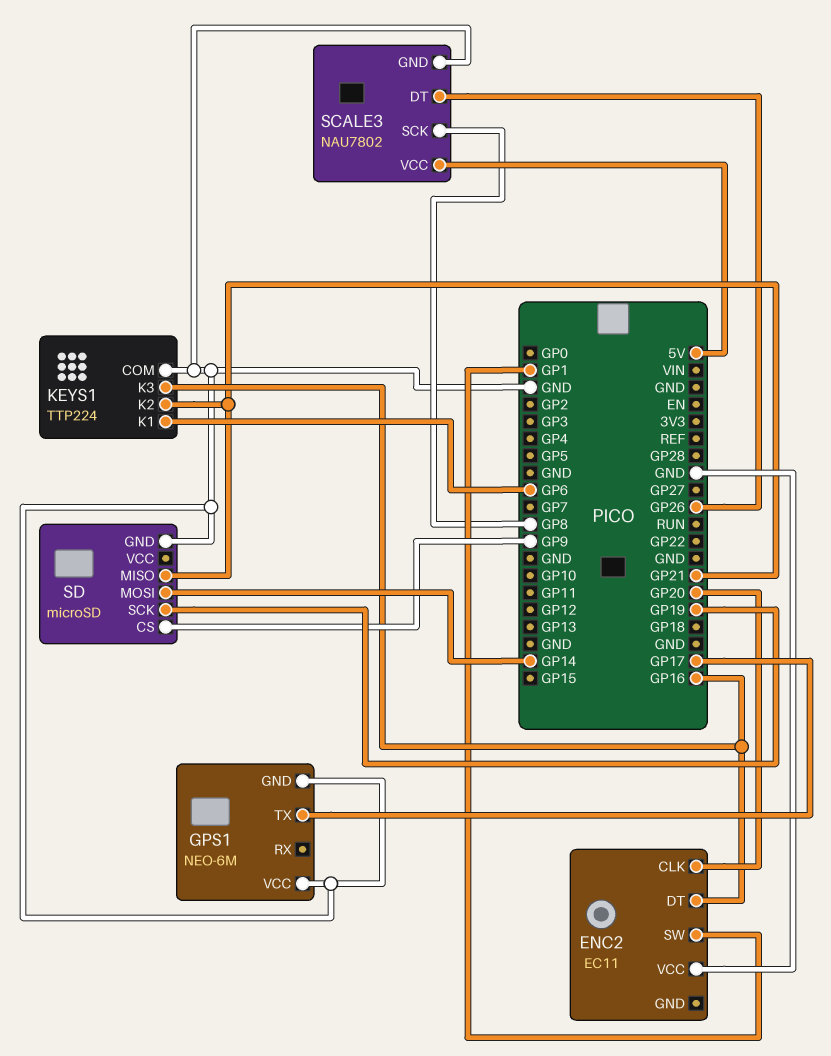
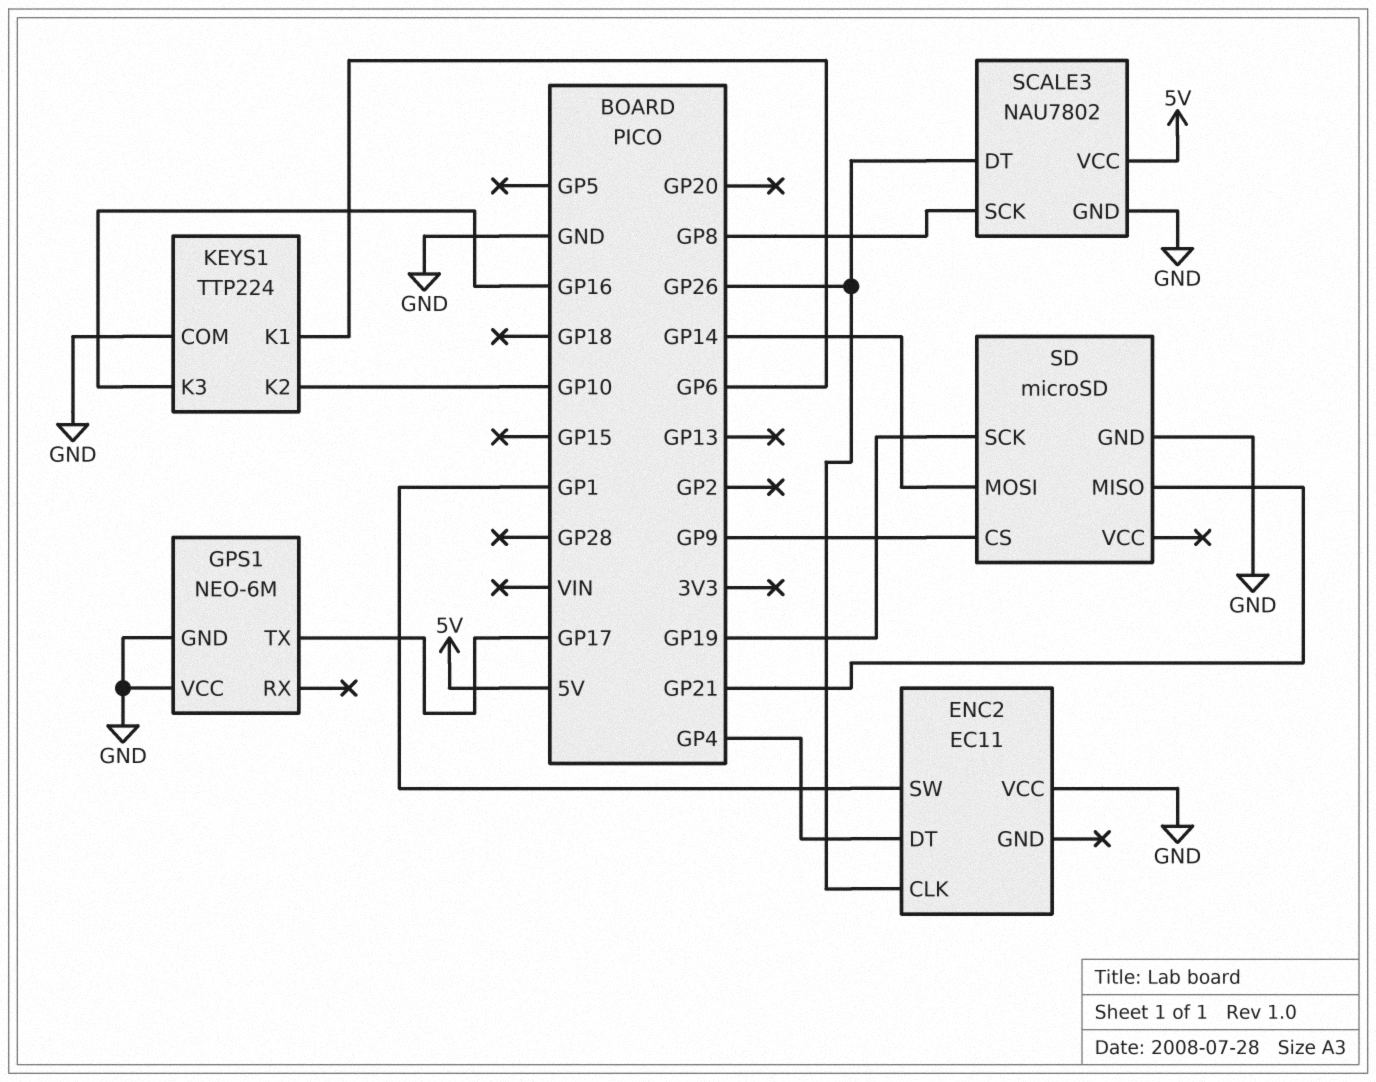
ENC2 pin CLK: GP20 -> GP26
ENC2 pin DT: GP16 -> GP4
KEYS1 pin K2: GP21 -> GP10

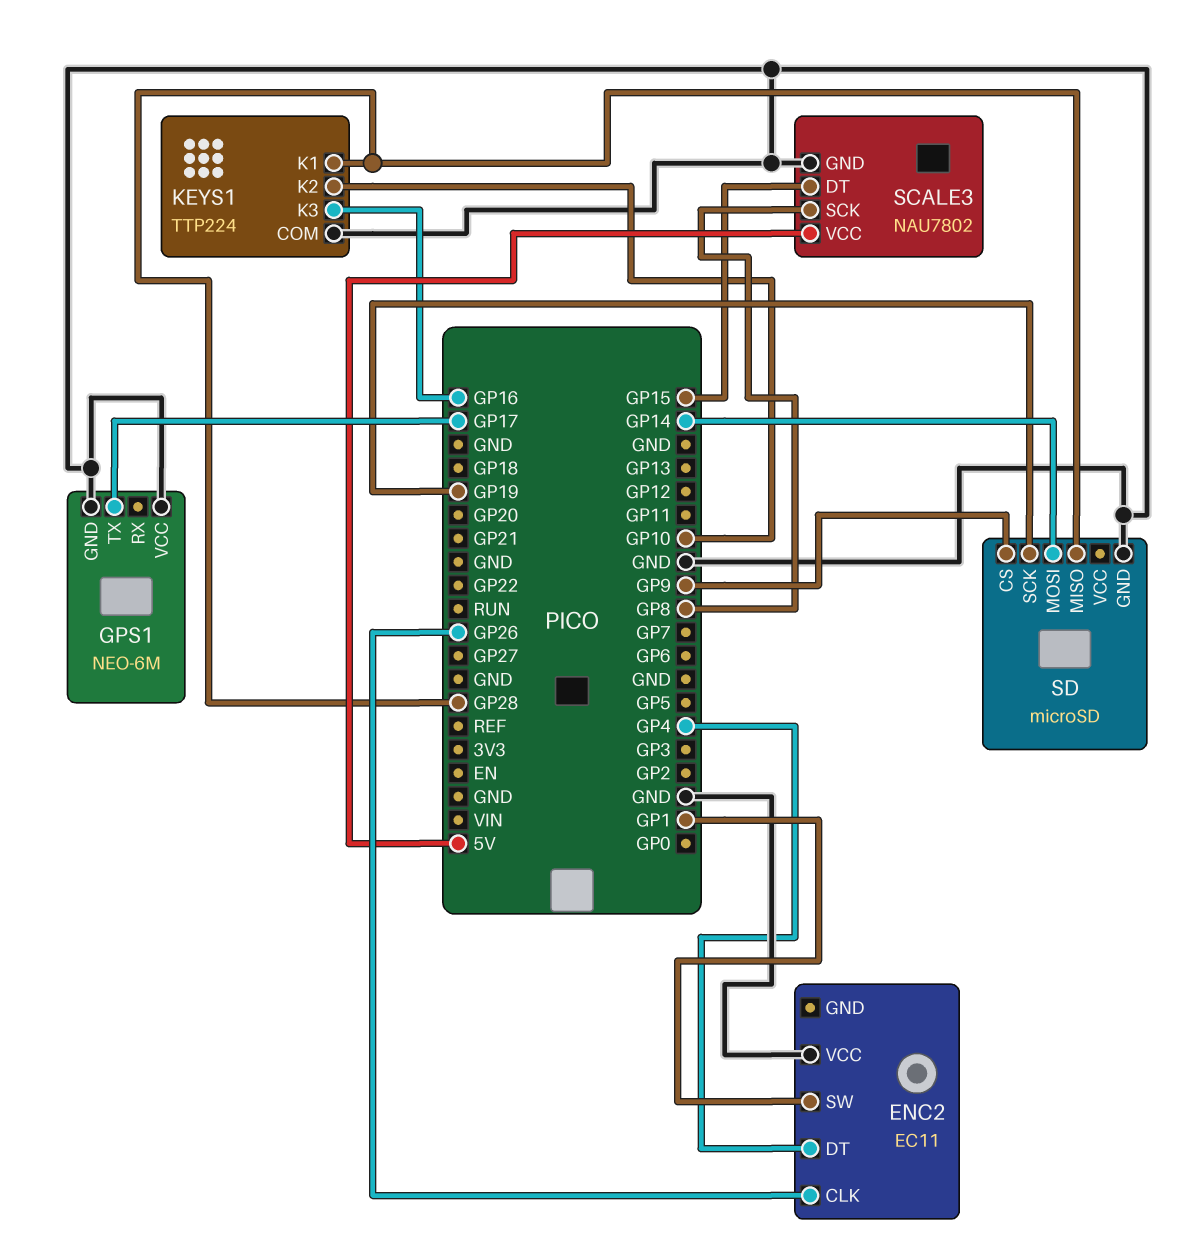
KEYS1 pin K1: GP6 -> GP28
SCALE3 pin DT: GP26 -> GP15
SD pin MISO: GP21 -> GP28

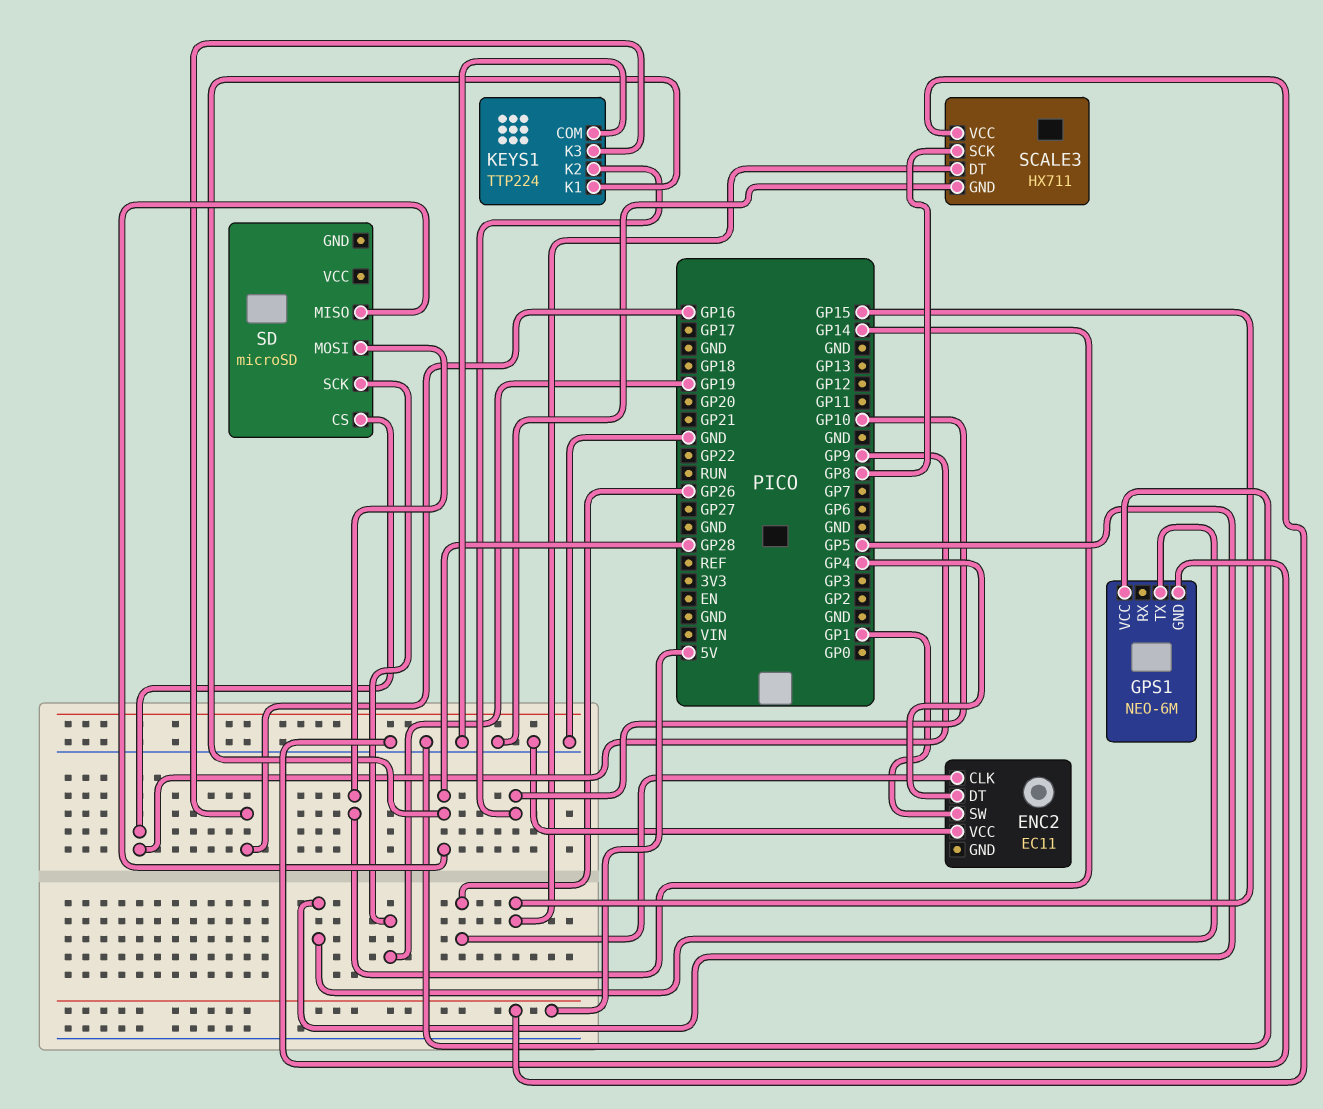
GPS1 pin TX: GP17 -> GP5
SCALE3: NAU7802 -> HX711
SD pin GND: GND -> none

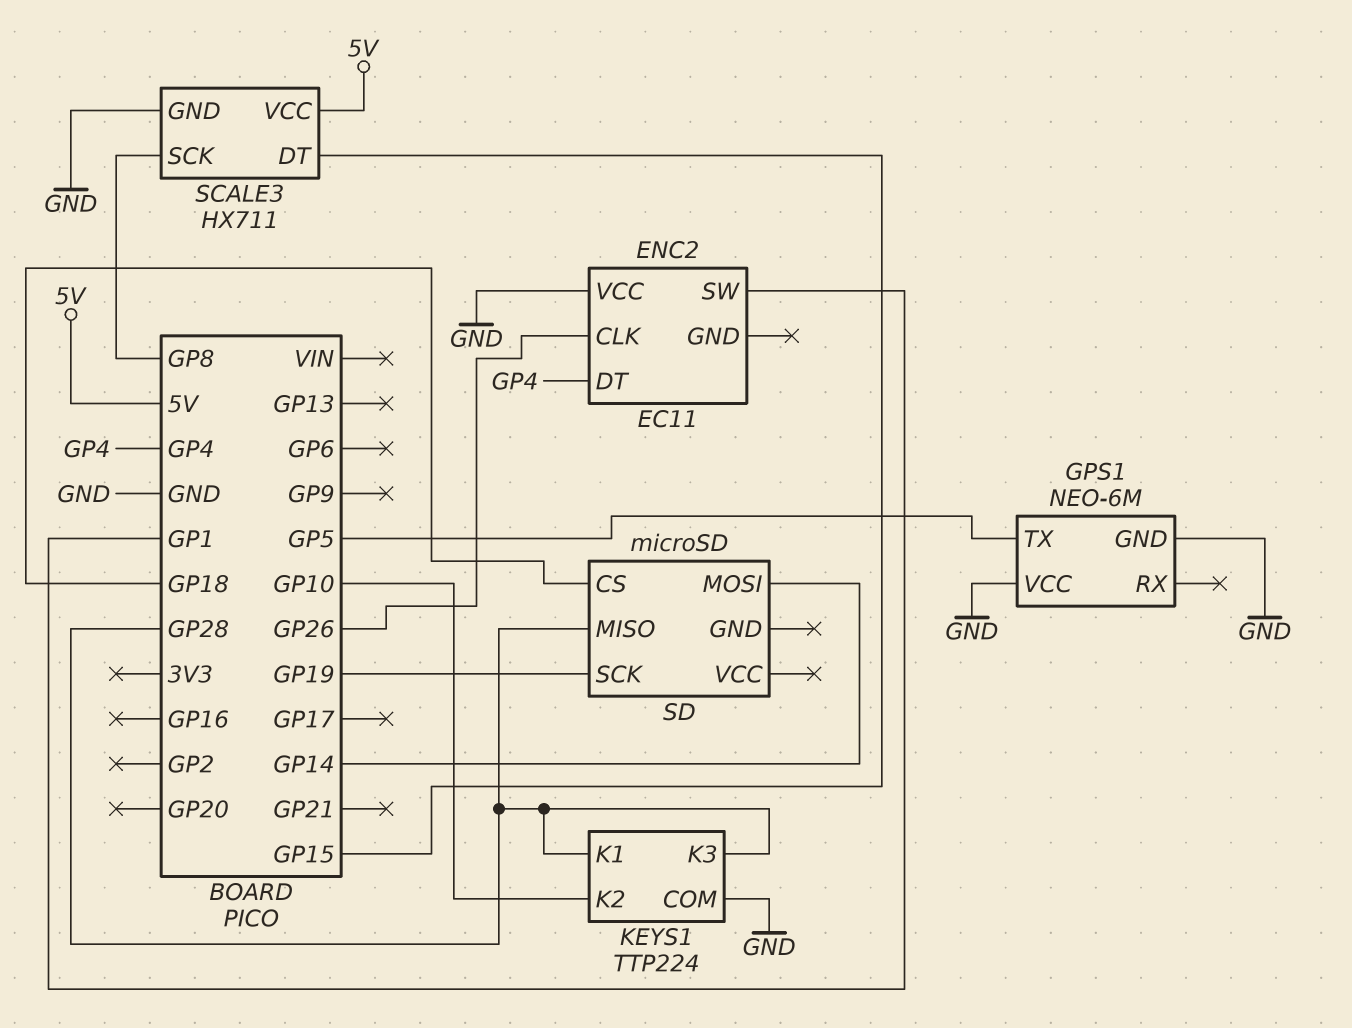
KEYS1 pin K3: GP16 -> GP28
SD pin CS: GP9 -> GP18

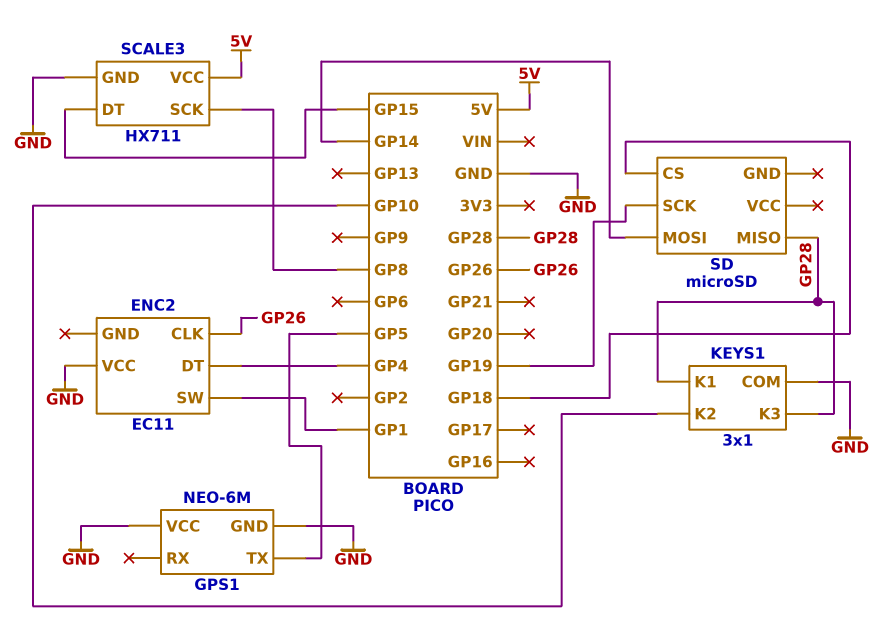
KEYS1: TTP224 -> 3x1

